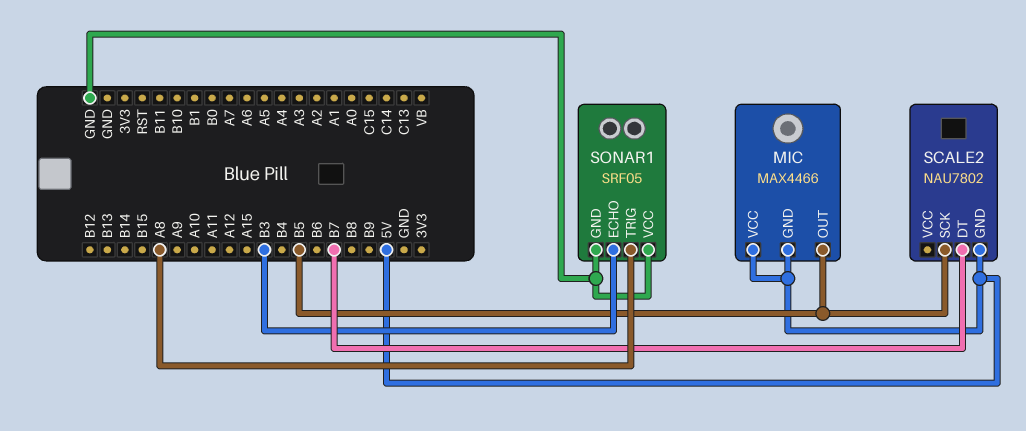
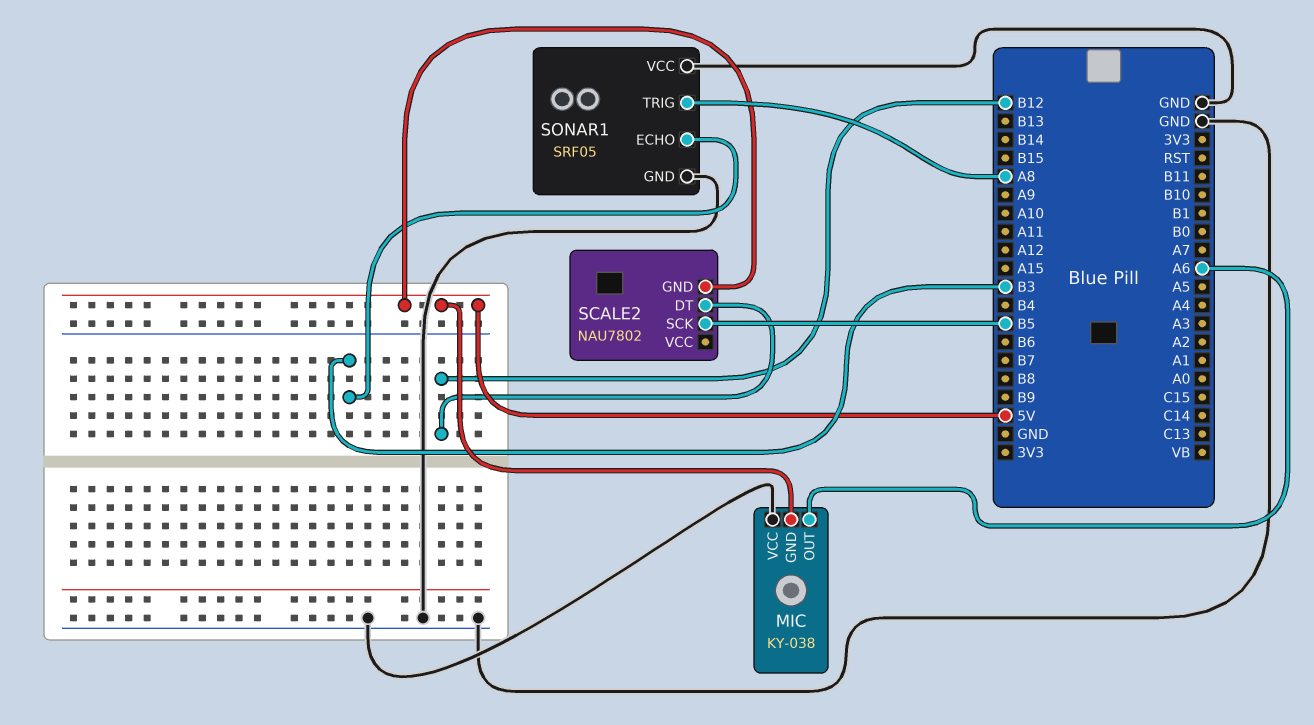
MIC: MAX4466 -> KY-038
MIC pin OUT: B5 -> A6
MIC pin VCC: 5V -> GND
SCALE2 pin DT: B7 -> B12

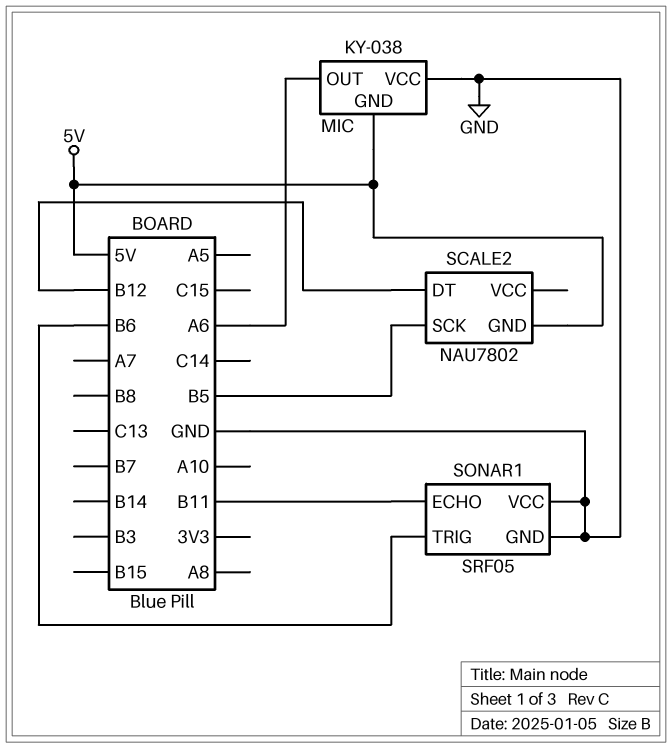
SONAR1 pin ECHO: B3 -> B11
SONAR1 pin TRIG: A8 -> B6

